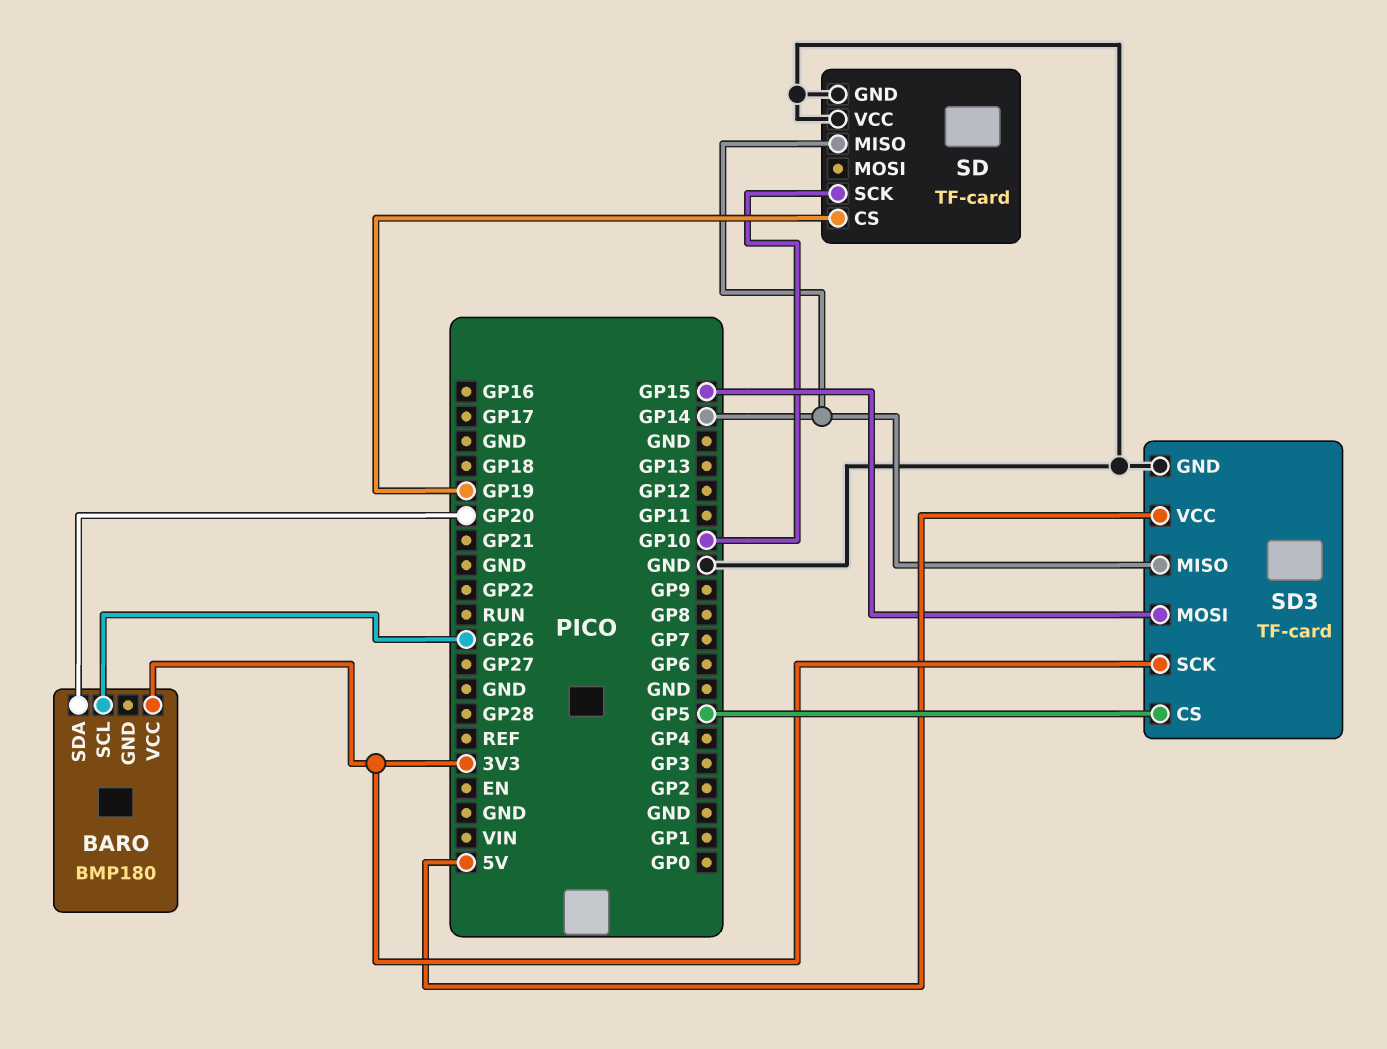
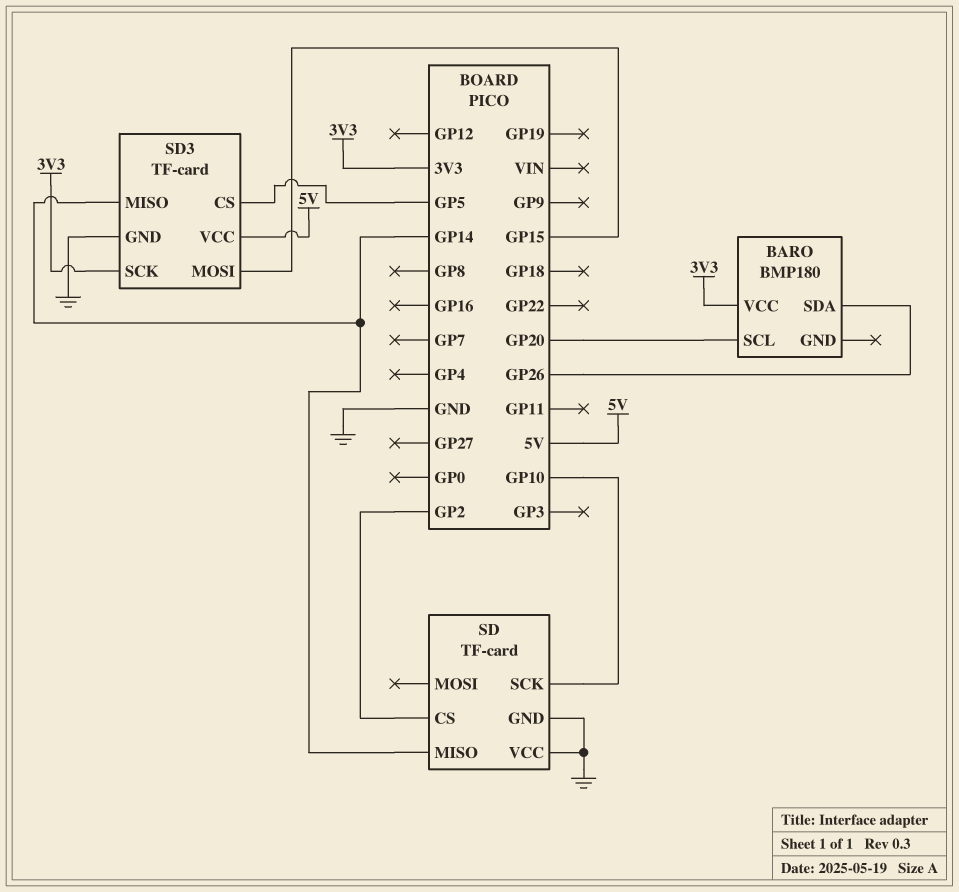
BARO pin SCL: GP26 -> GP20
BARO pin SDA: GP20 -> GP26
SD pin CS: GP19 -> GP2

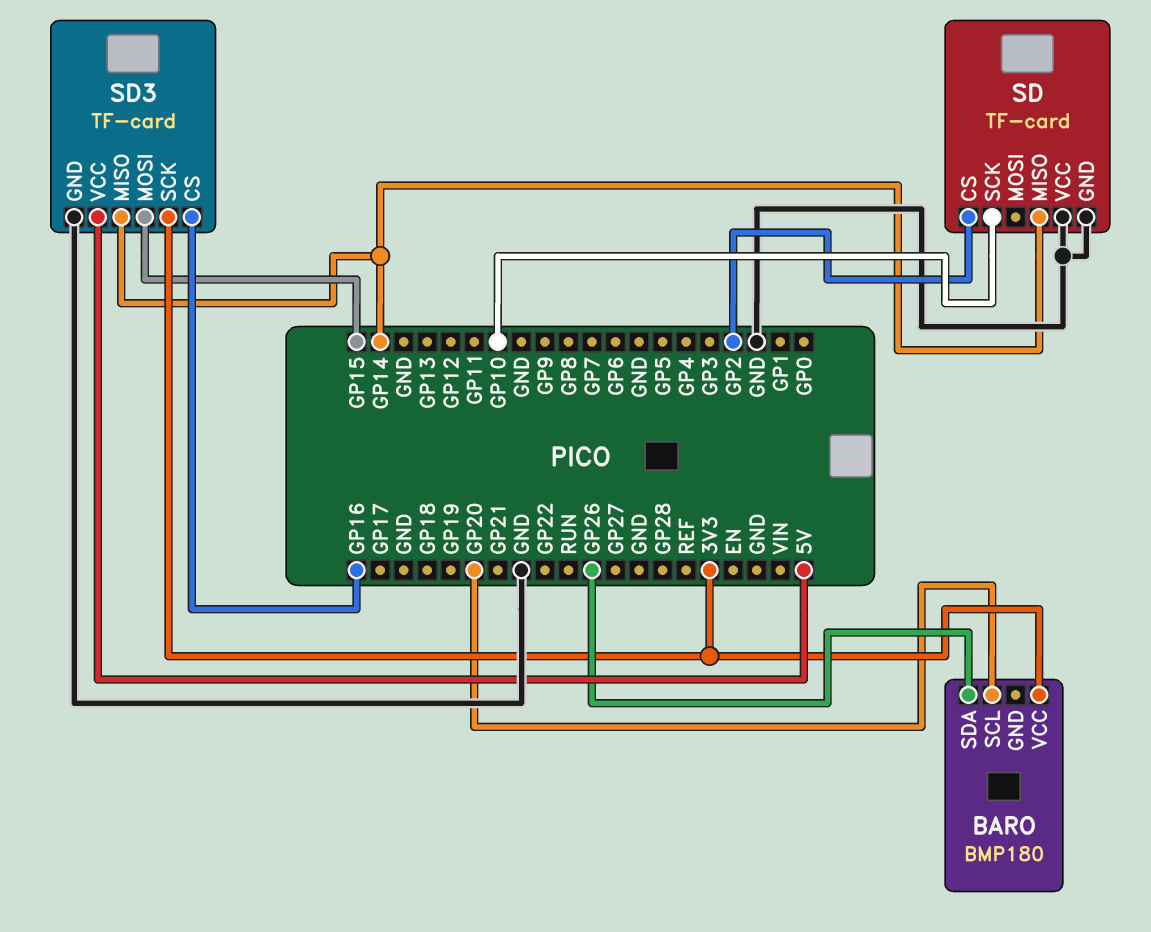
SD3 pin CS: GP5 -> GP16

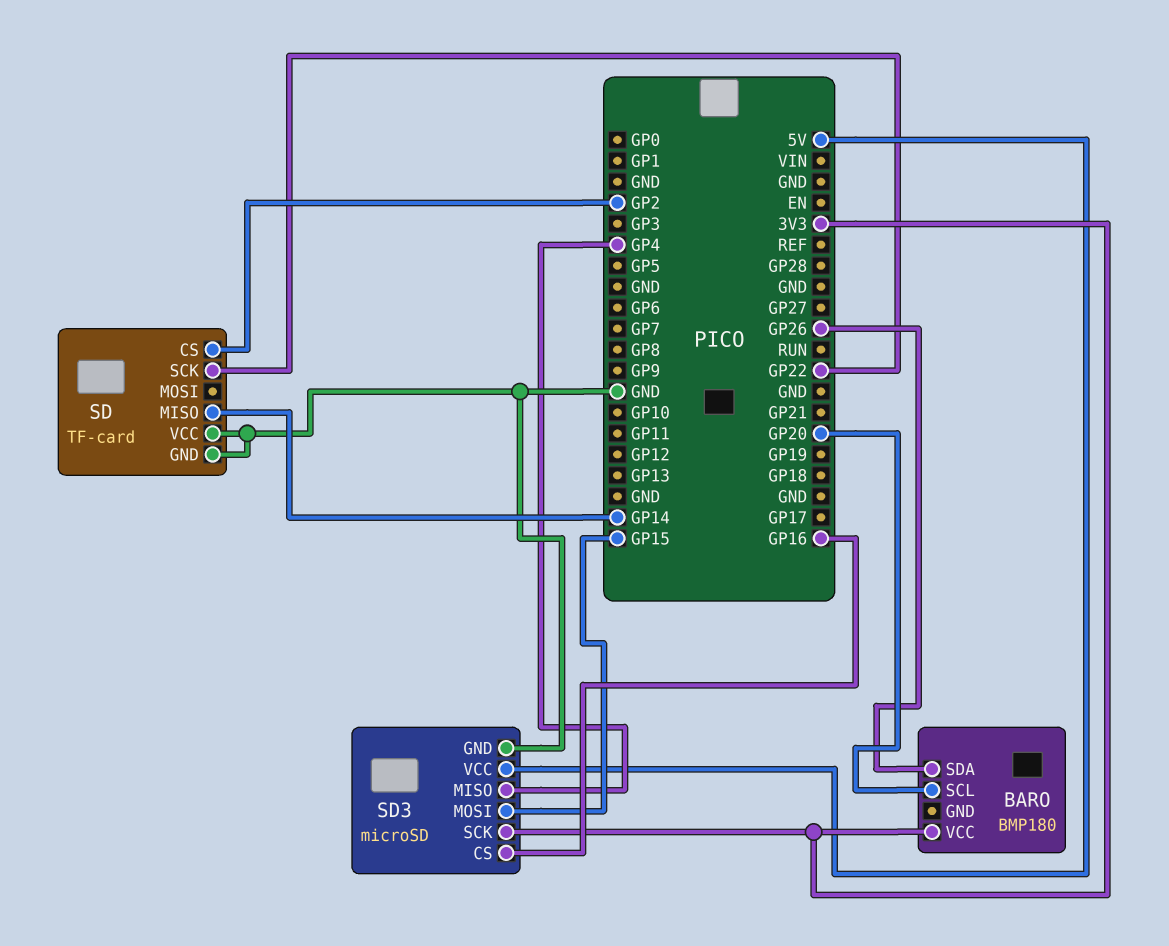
SD pin SCK: GP10 -> GP22
SD3: TF-card -> microSD
SD3 pin MISO: GP14 -> GP4

